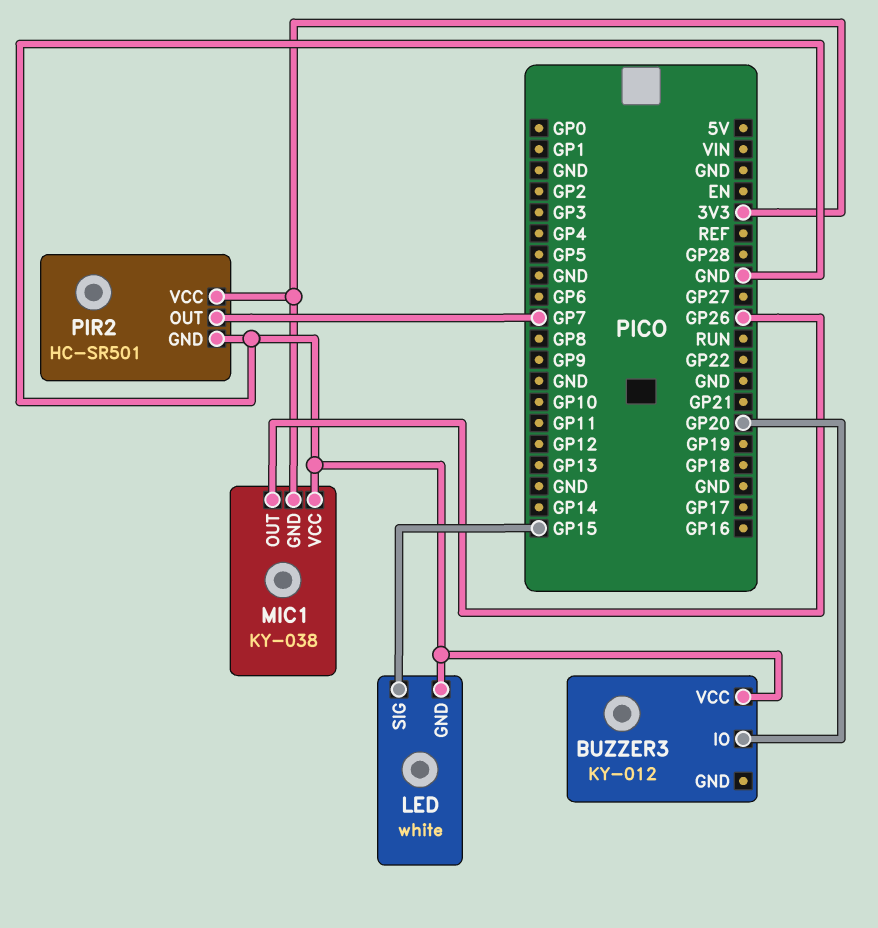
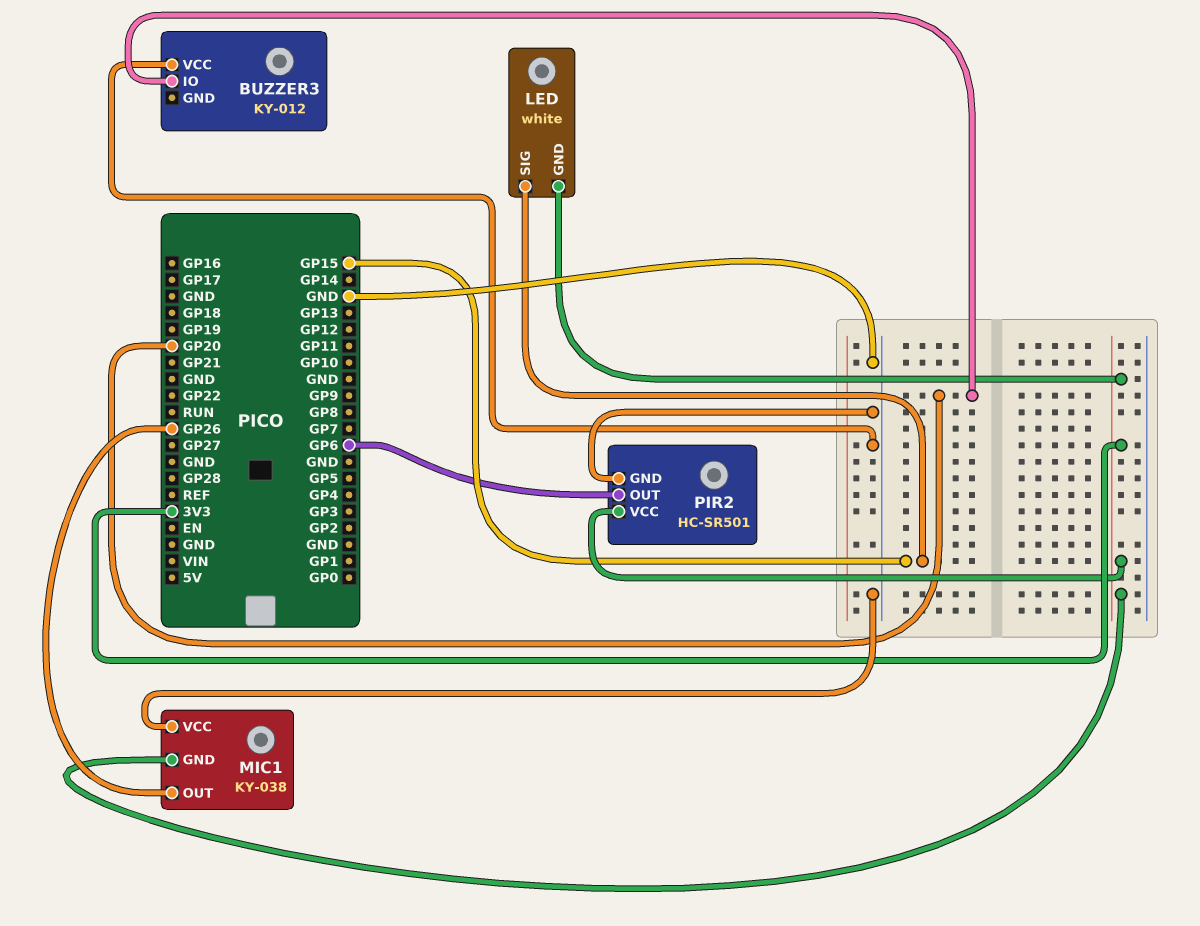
LED pin GND: GND -> 3V3
PIR2 pin OUT: GP7 -> GP6

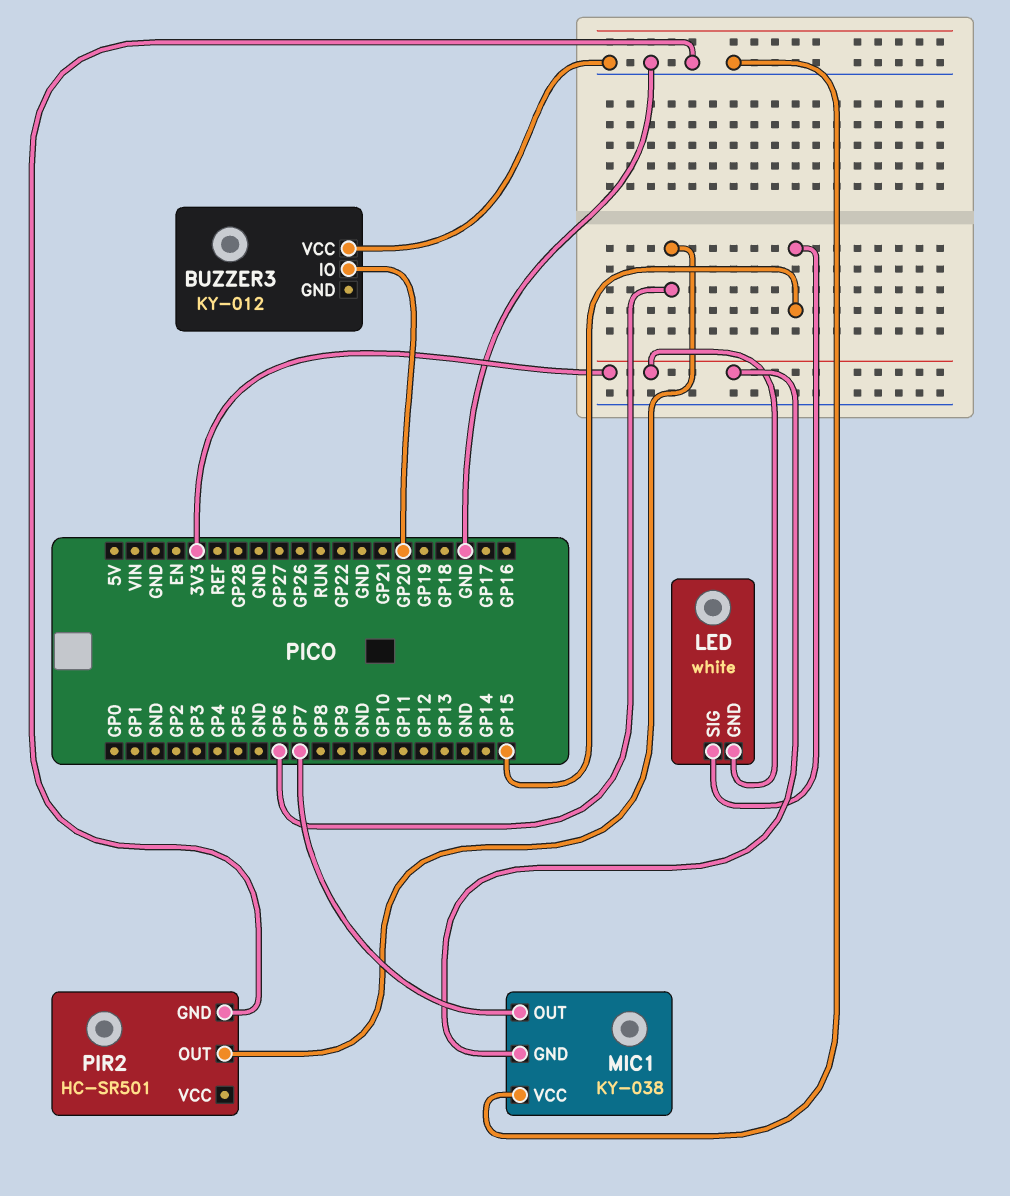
MIC1 pin OUT: GP26 -> GP7
PIR2 pin VCC: 3V3 -> none

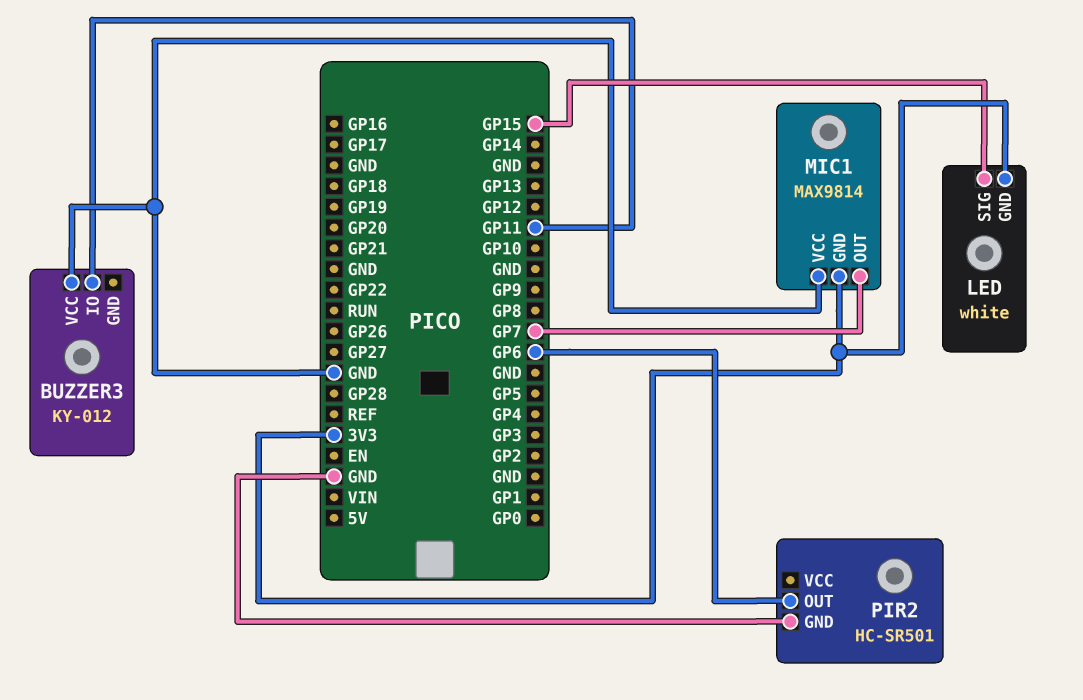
BUZZER3 pin IO: GP20 -> GP11
MIC1: KY-038 -> MAX9814

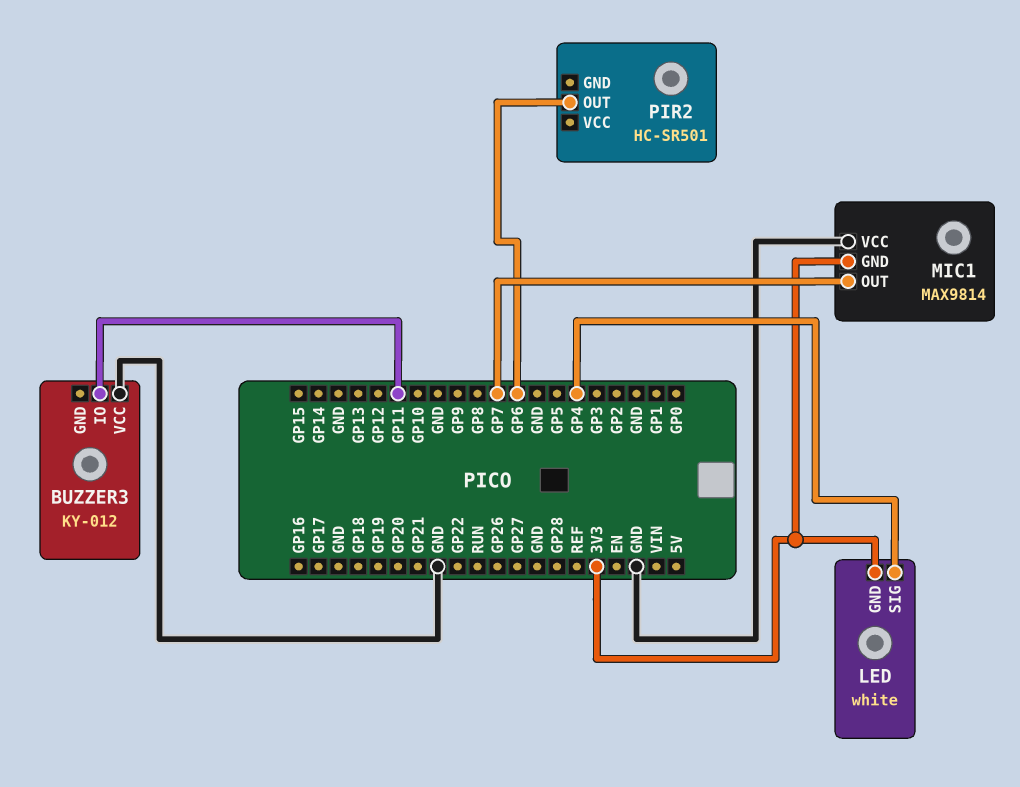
LED pin SIG: GP15 -> GP4
PIR2 pin GND: GND -> none

